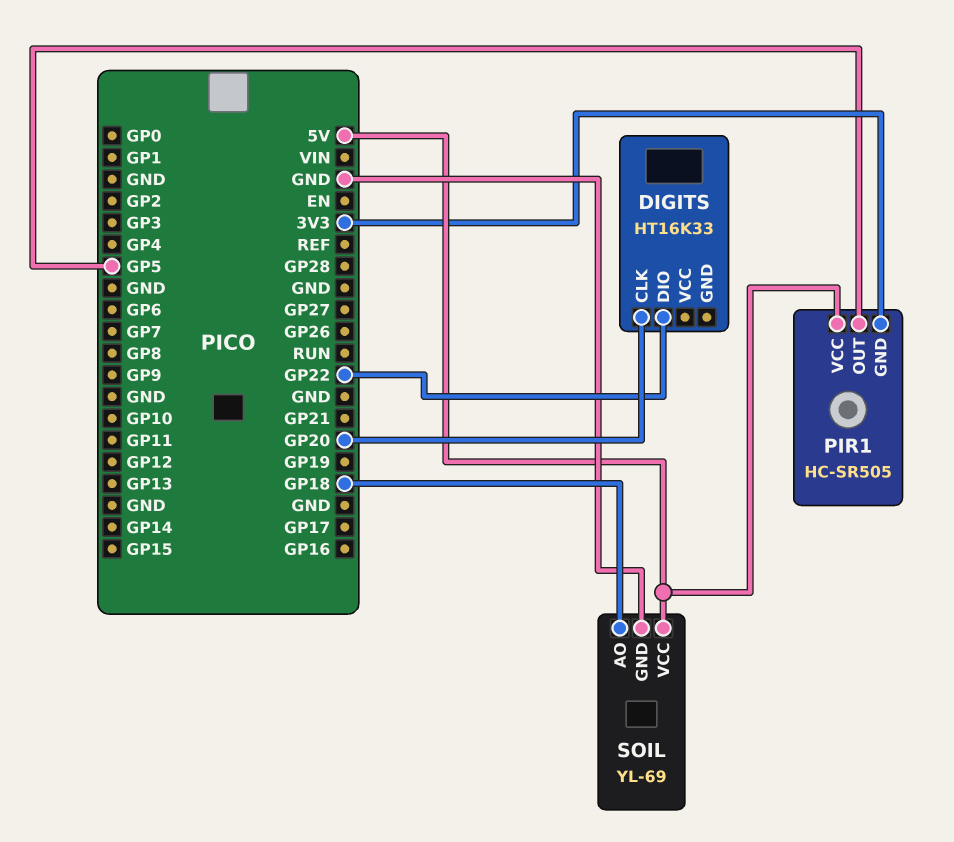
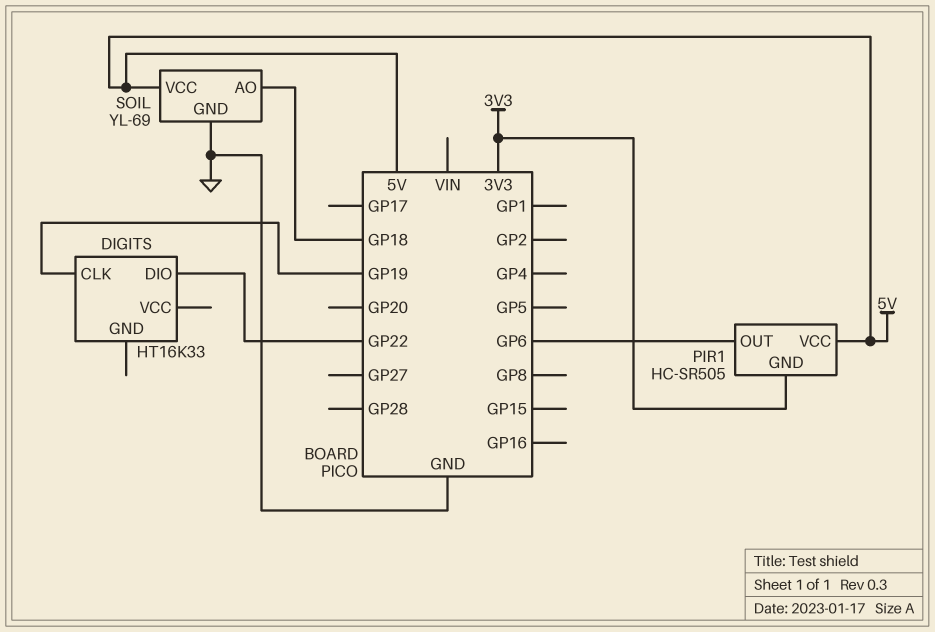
DIGITS pin CLK: GP20 -> GP19
PIR1 pin OUT: GP5 -> GP6

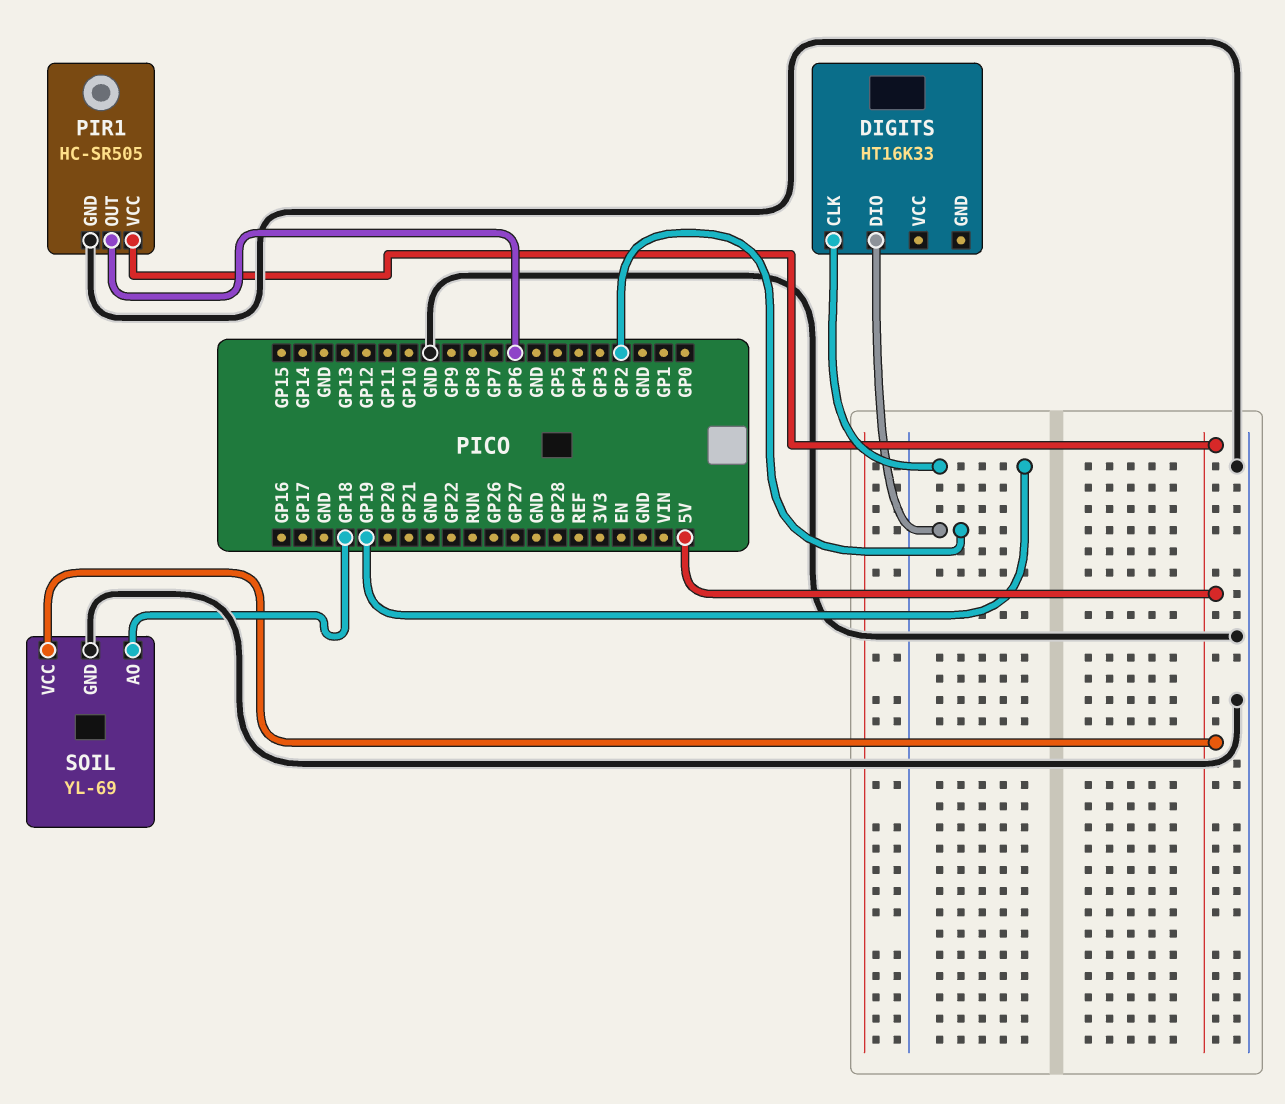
DIGITS pin DIO: GP22 -> GP2
PIR1 pin GND: 3V3 -> GND

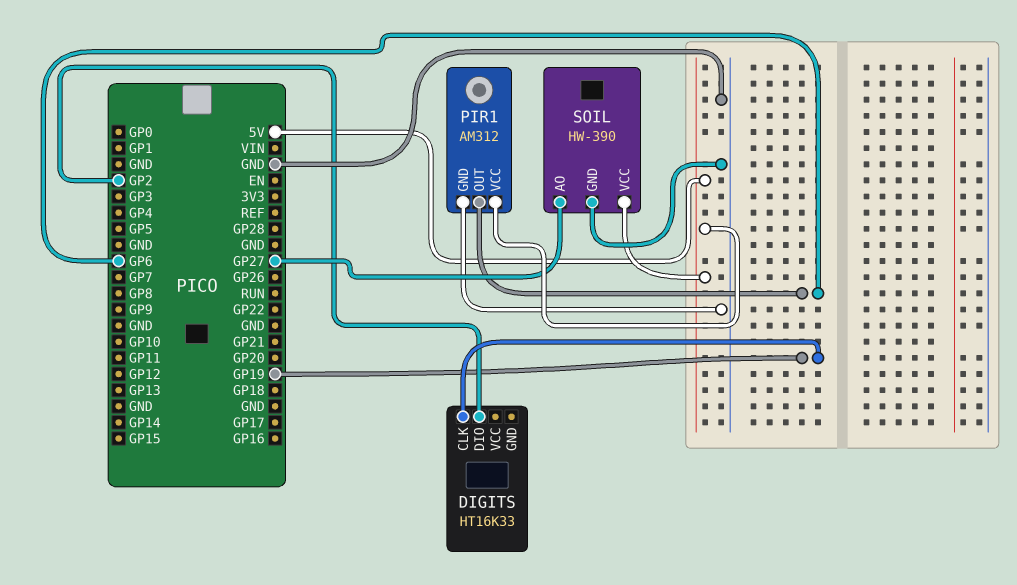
PIR1: HC-SR505 -> AM312
SOIL: YL-69 -> HW-390
SOIL pin AO: GP18 -> GP27

